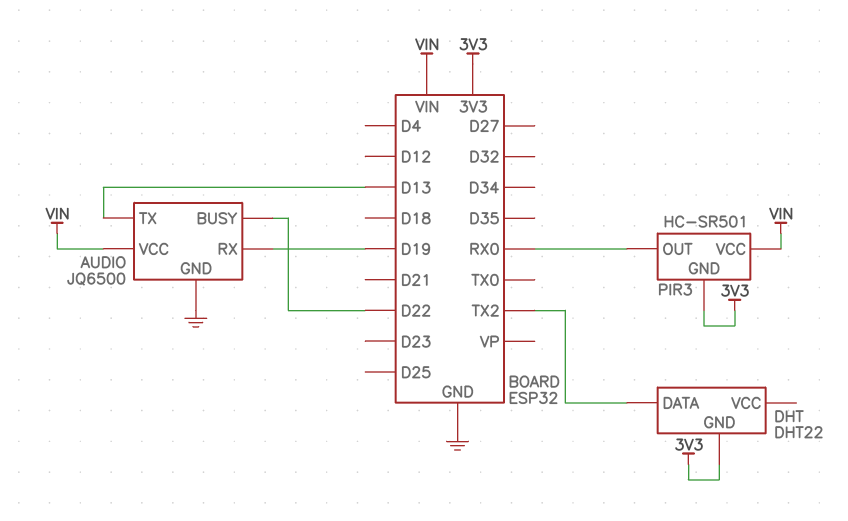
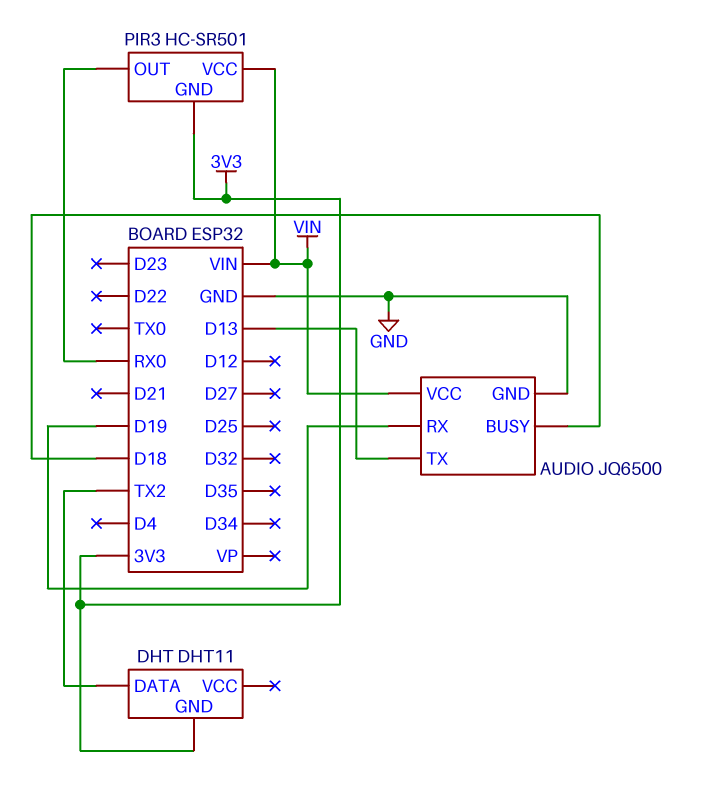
AUDIO pin BUSY: D22 -> D18
DHT: DHT22 -> DHT11

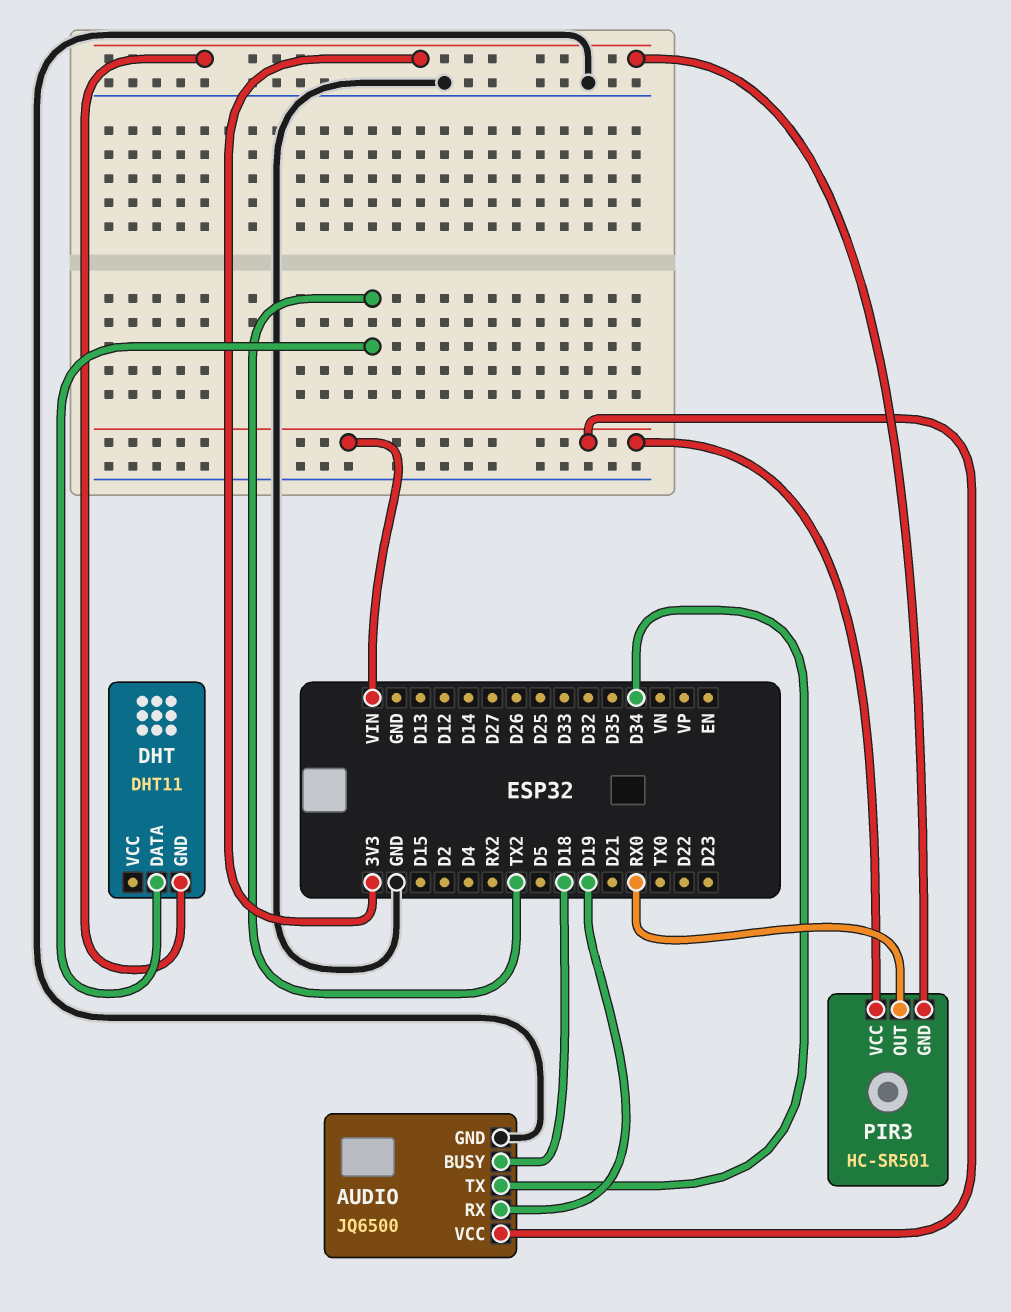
AUDIO pin TX: D13 -> D34

